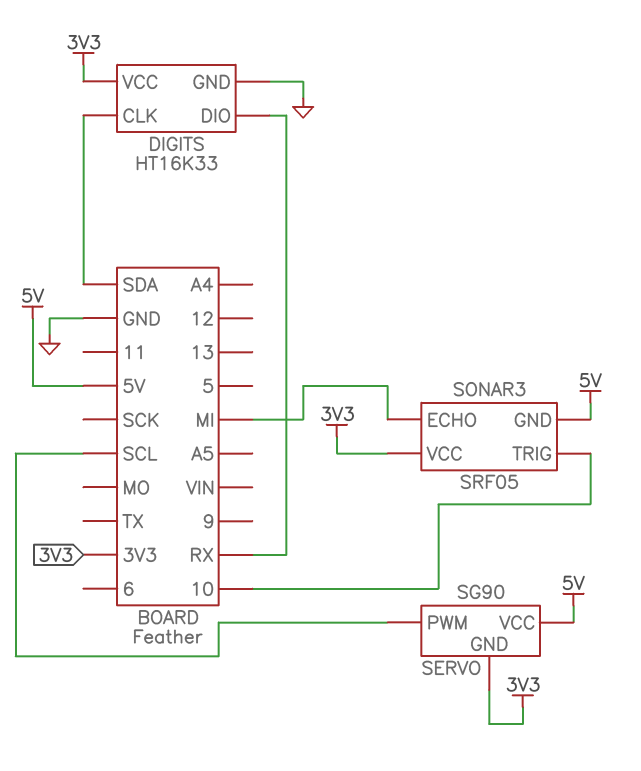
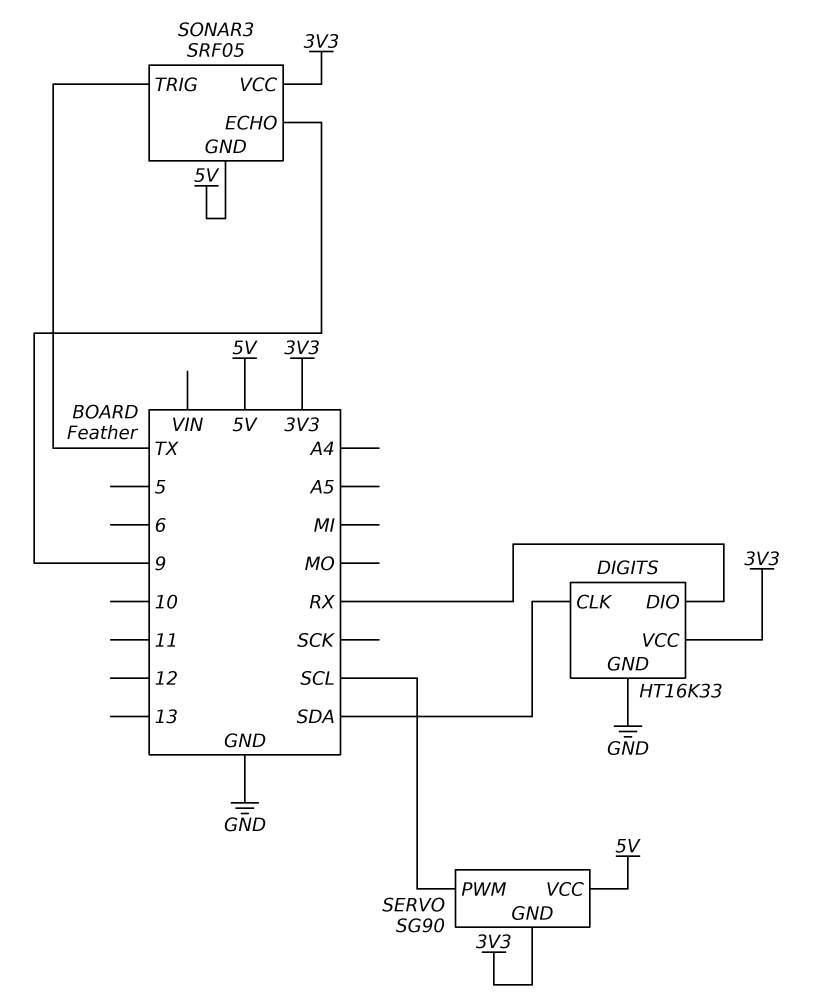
SONAR3 pin ECHO: MI -> 9
SONAR3 pin TRIG: 10 -> TX

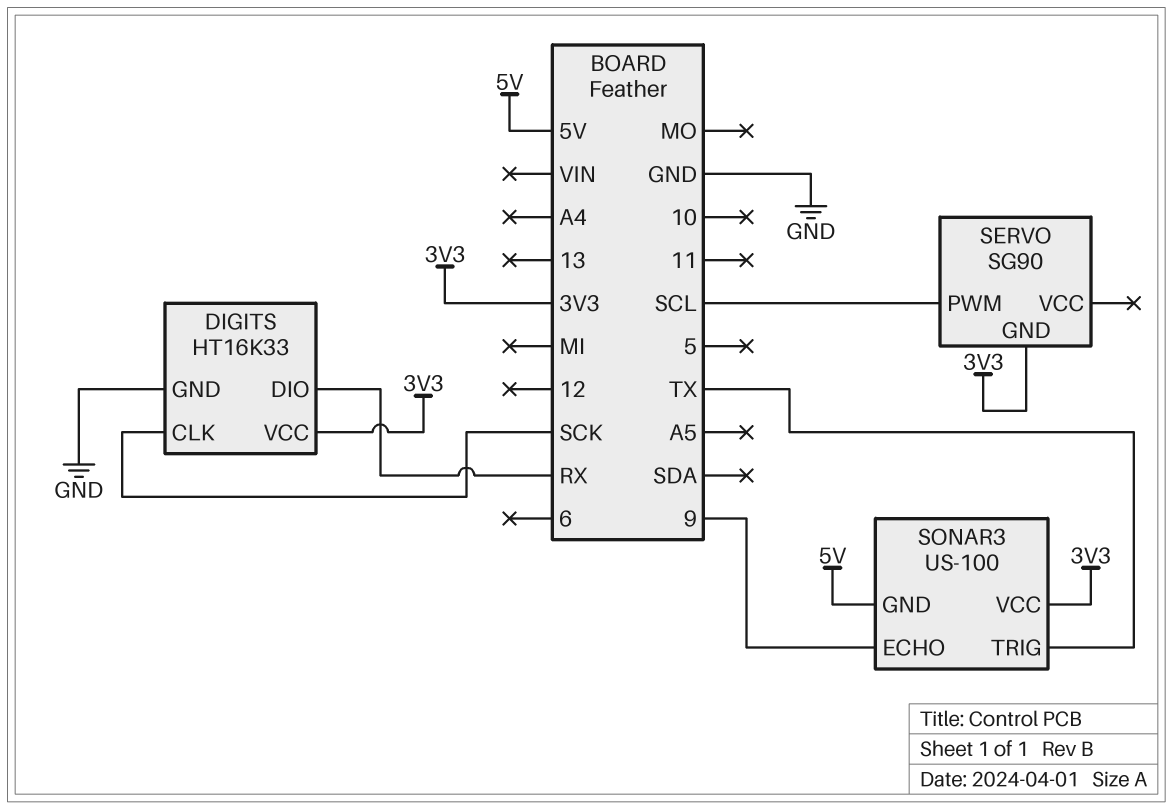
DIGITS pin CLK: SDA -> SCK
SERVO pin VCC: 5V -> none
SONAR3: SRF05 -> US-100

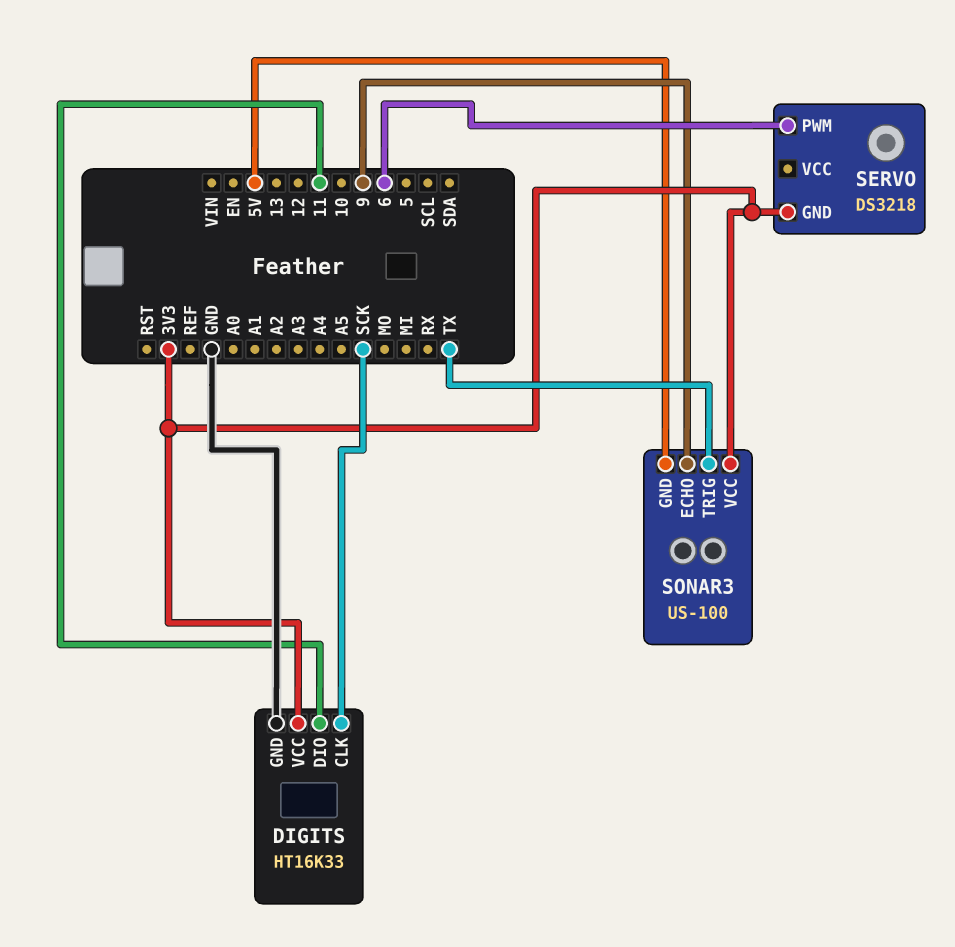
DIGITS pin DIO: RX -> 11
SERVO: SG90 -> DS3218
SERVO pin PWM: SCL -> 6

